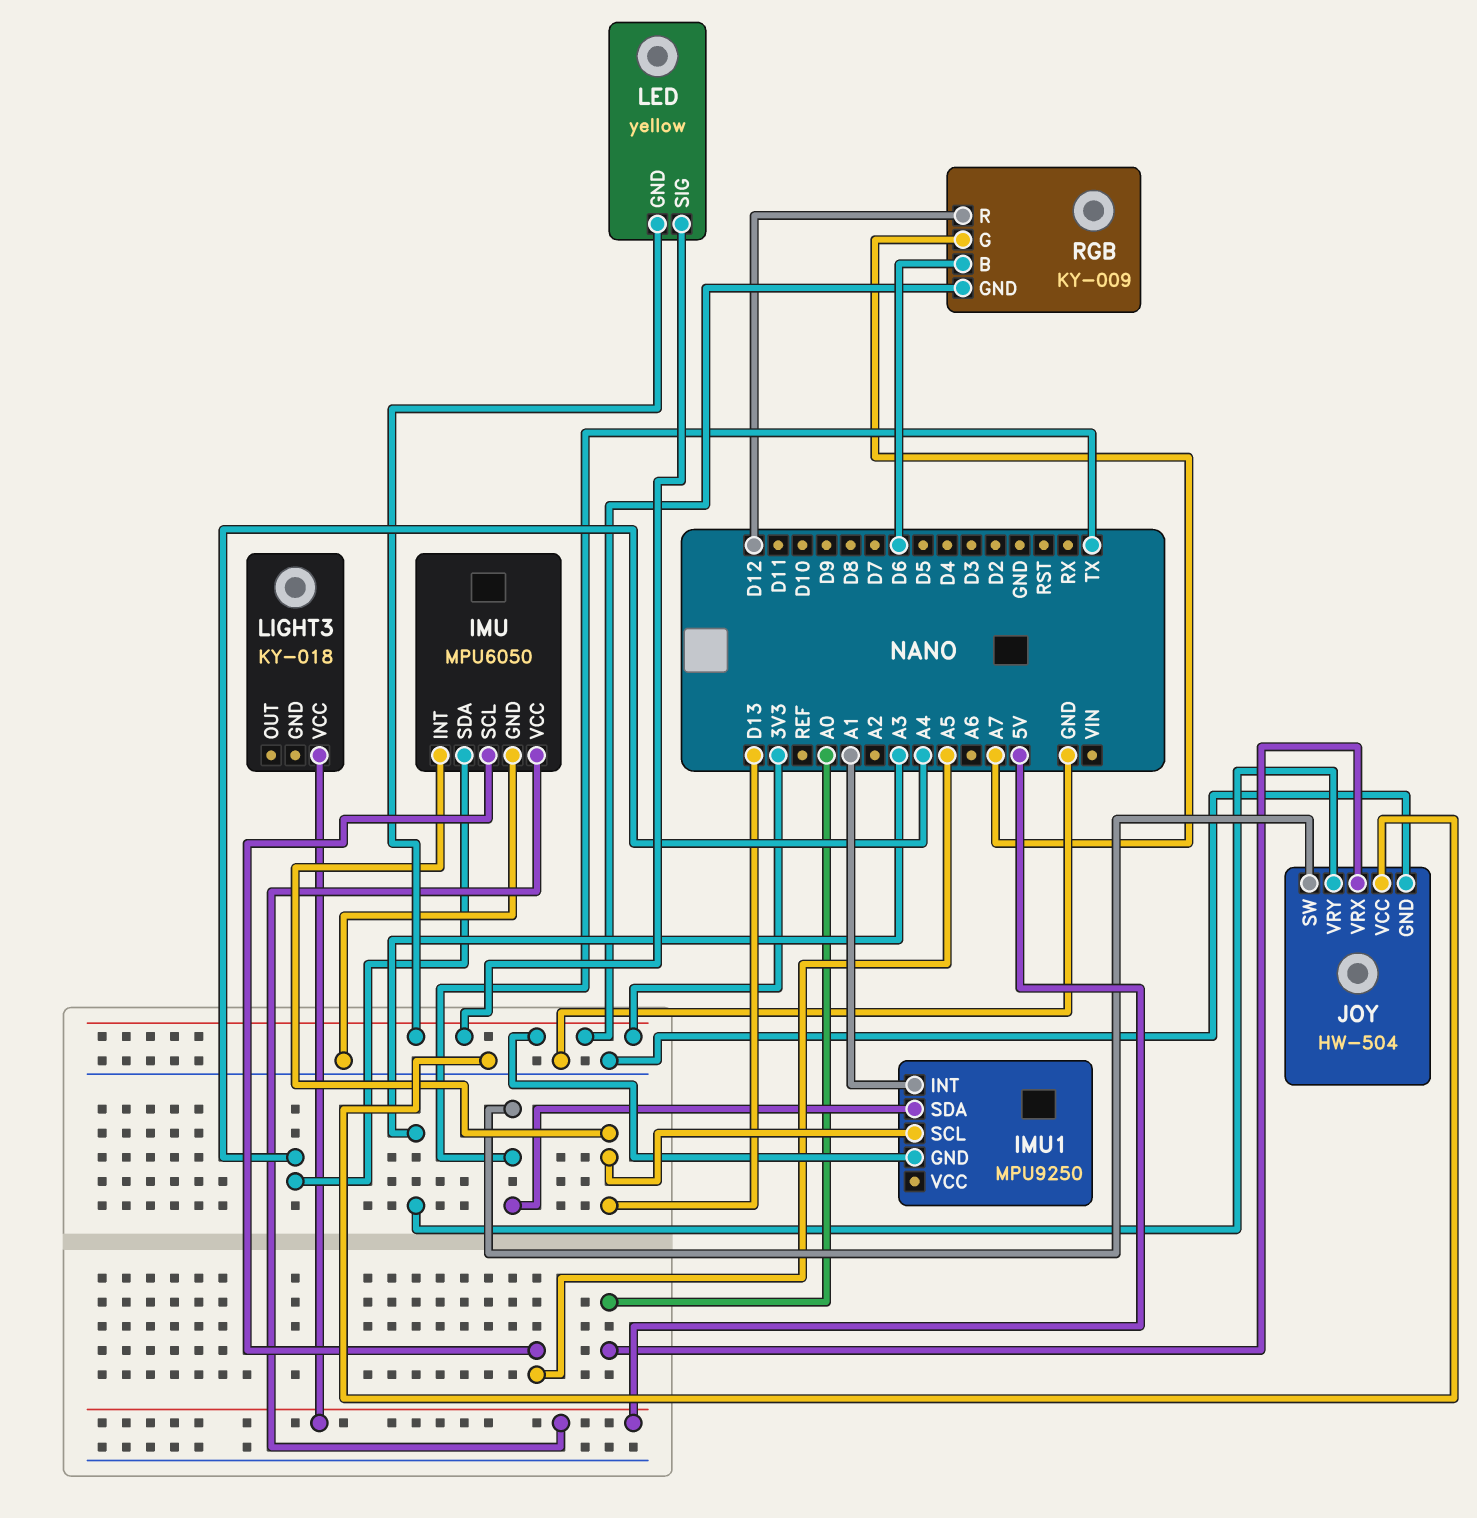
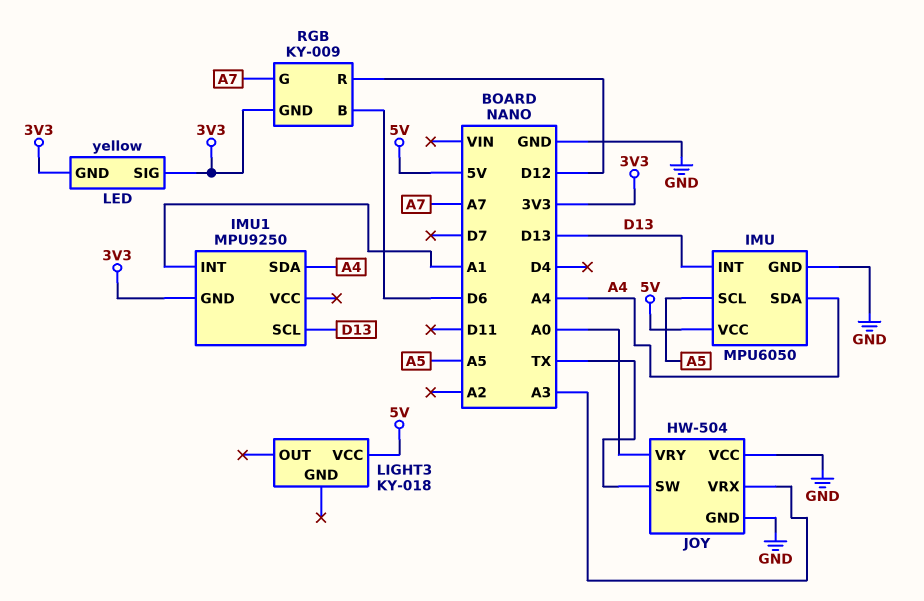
IMU1 pin SDA: TX -> A4
JOY pin VRX: A0 -> A3
JOY pin VRY: A3 -> A0

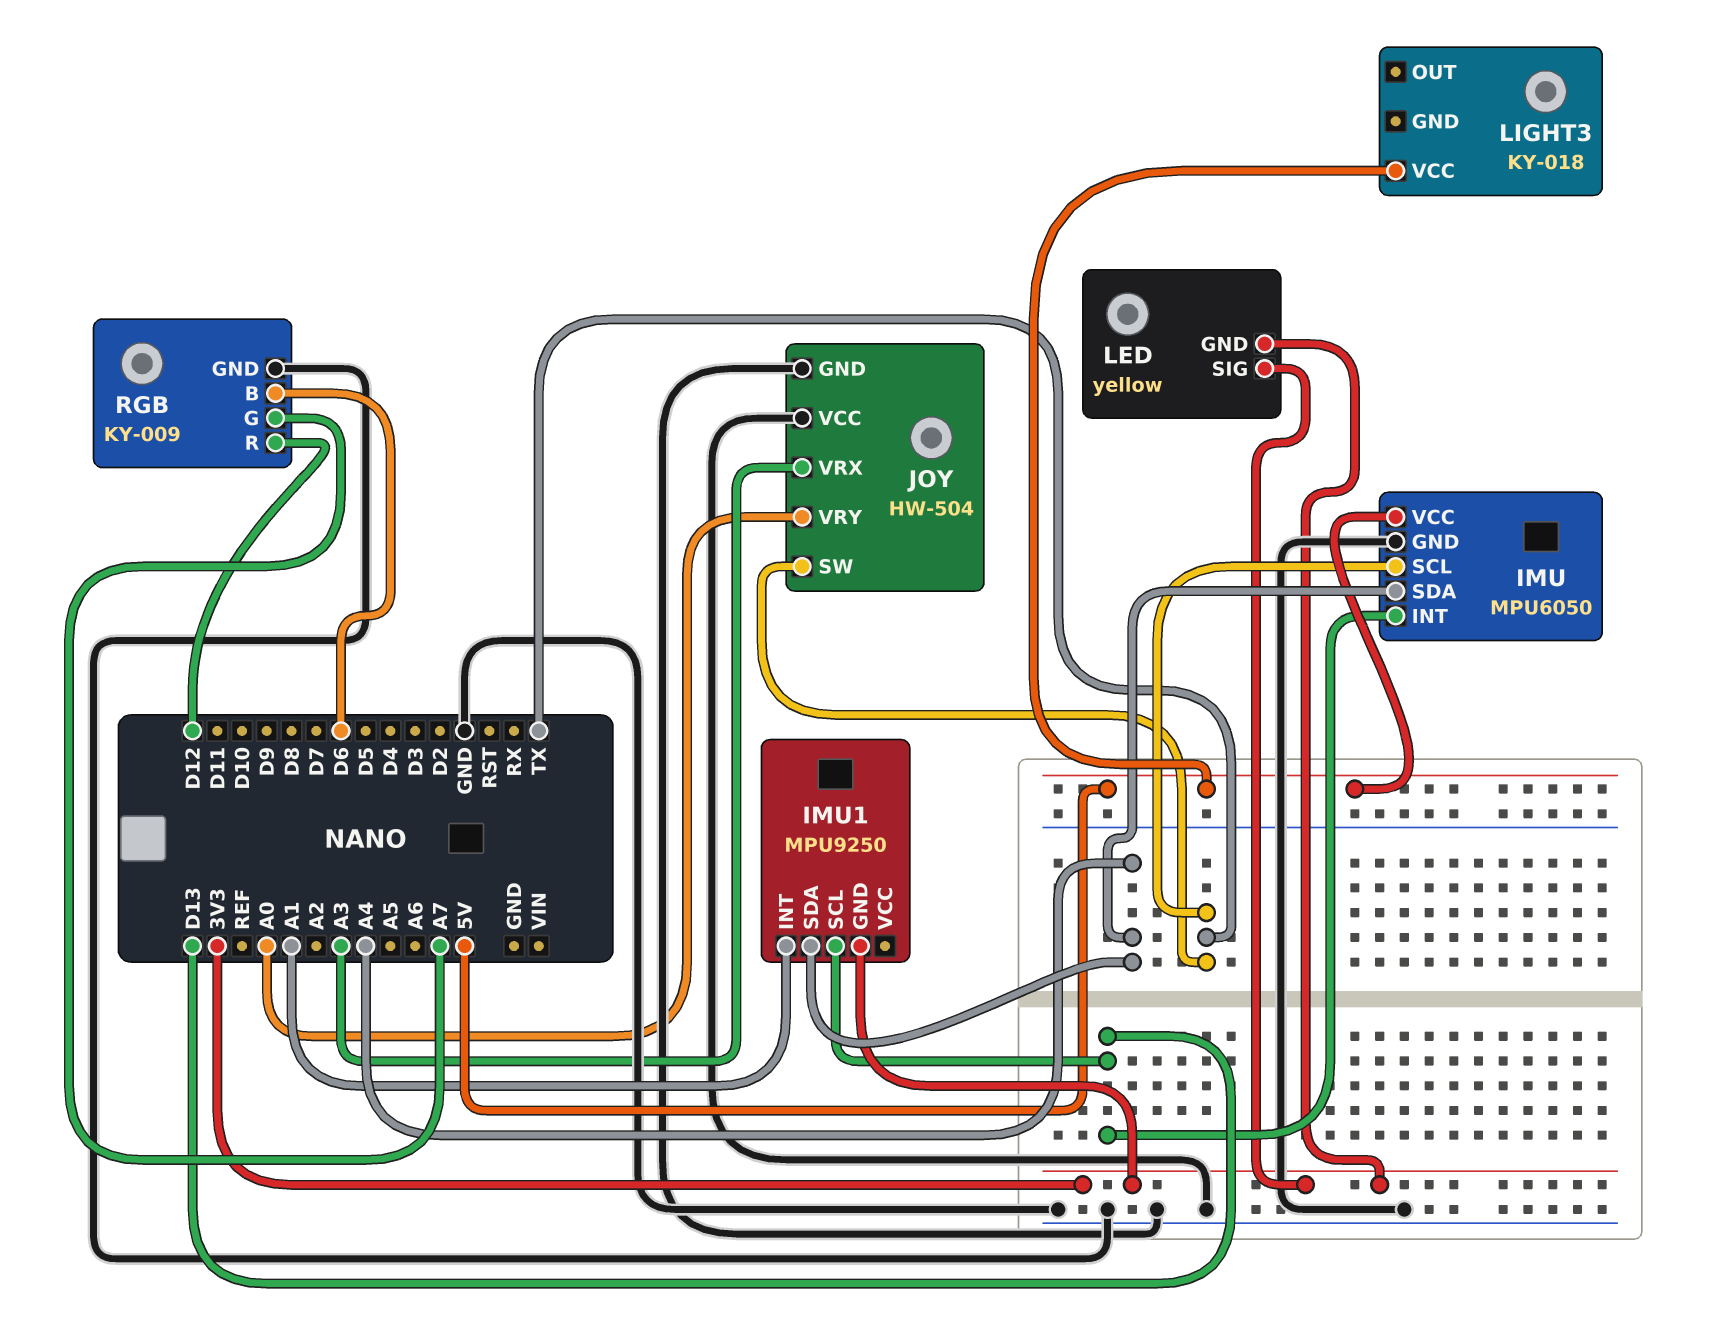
IMU pin SCL: A5 -> TX
RGB pin GND: 3V3 -> GND

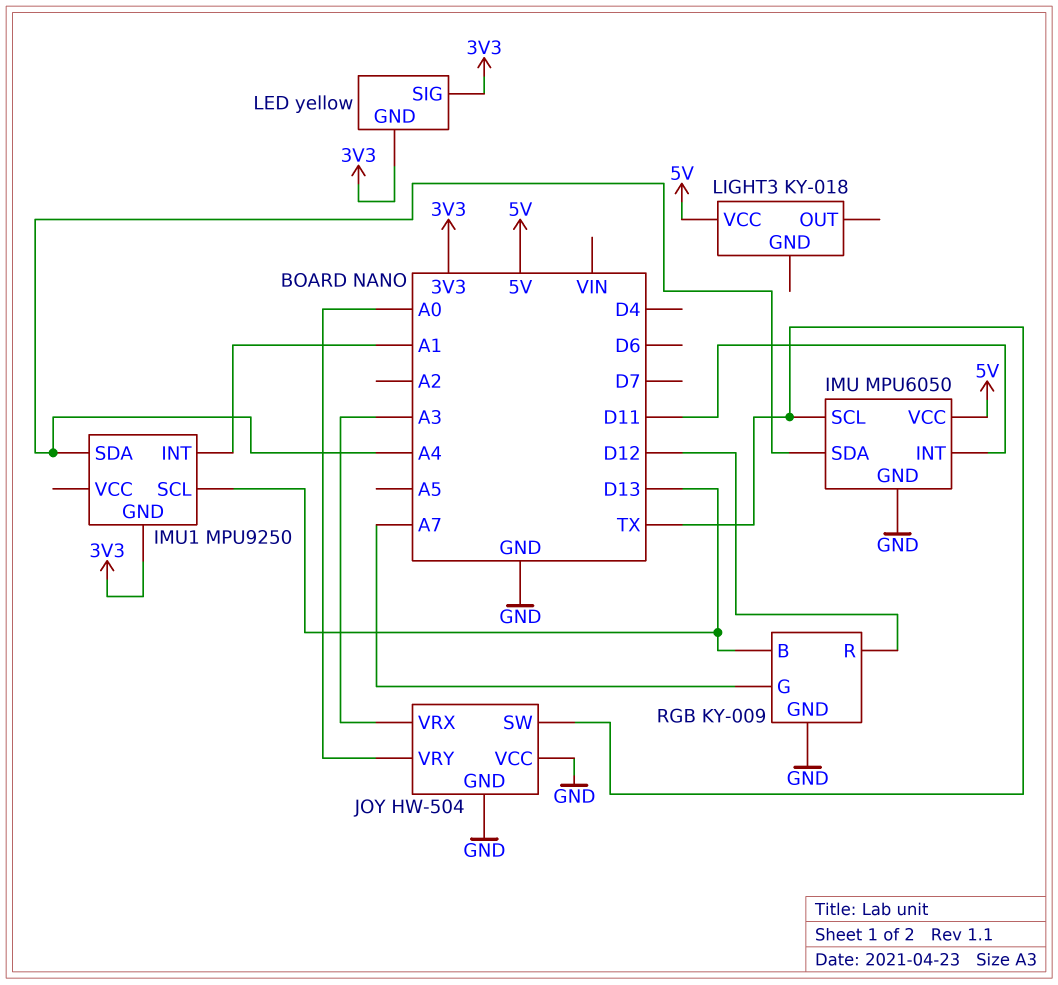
IMU pin INT: D13 -> D11
RGB pin B: D6 -> D13

